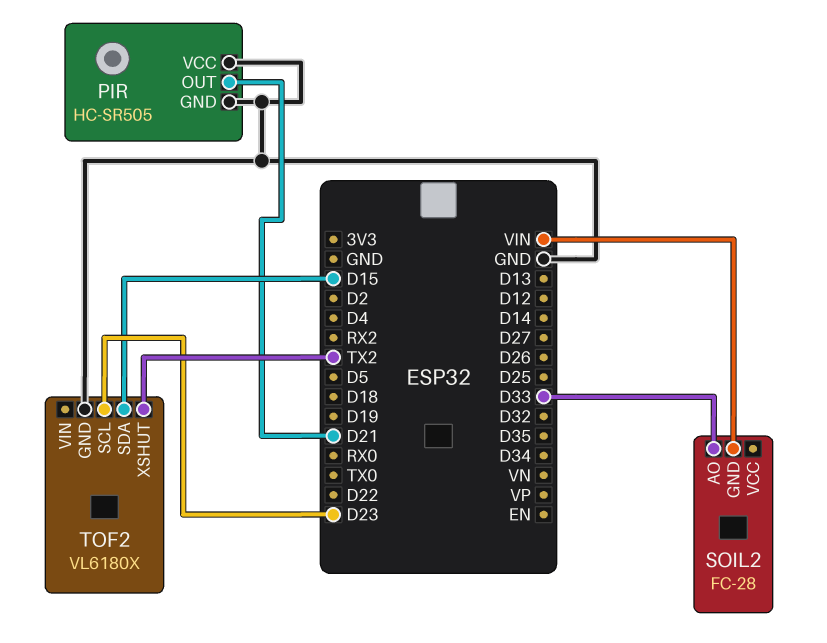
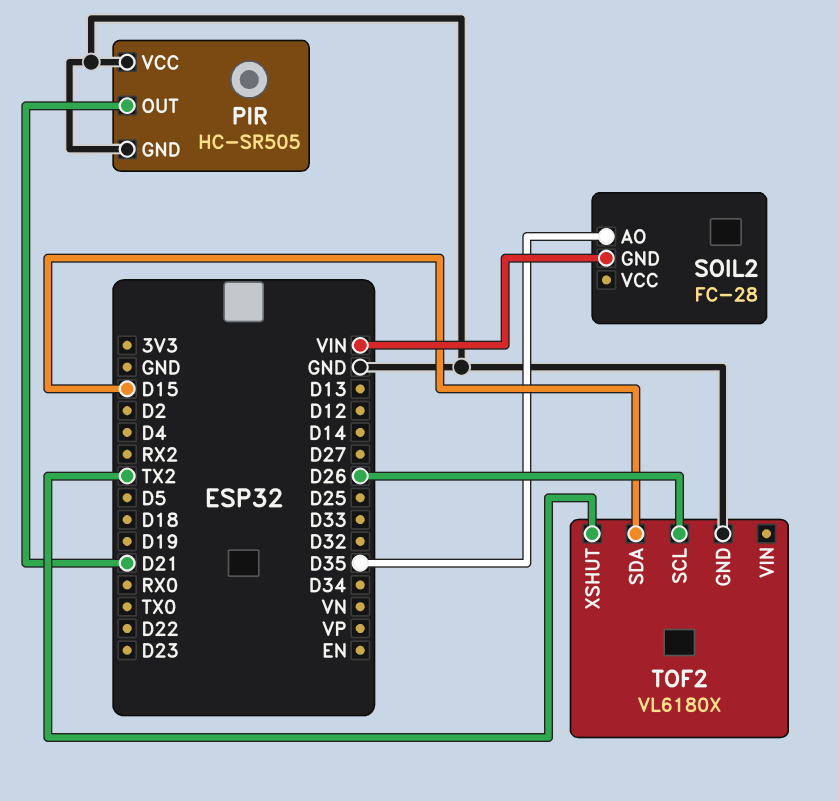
SOIL2 pin AO: D33 -> D35
TOF2 pin SCL: D23 -> D26

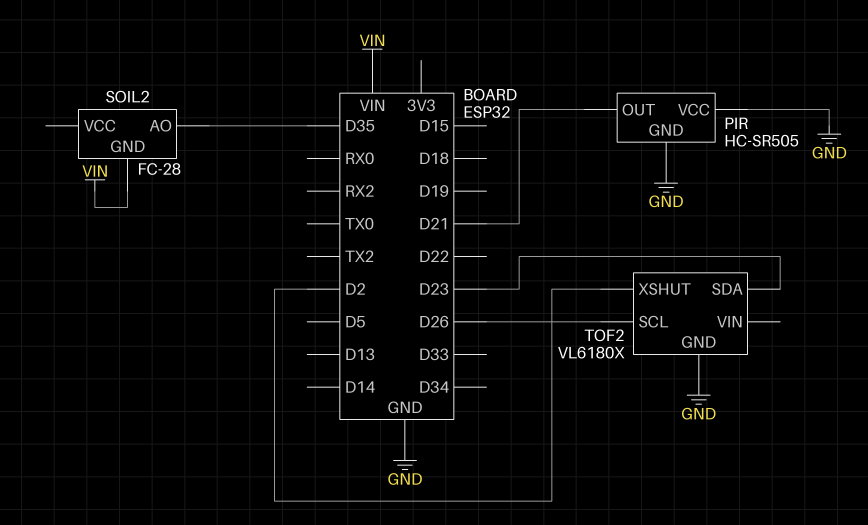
TOF2 pin SDA: D15 -> D23
TOF2 pin XSHUT: TX2 -> D2

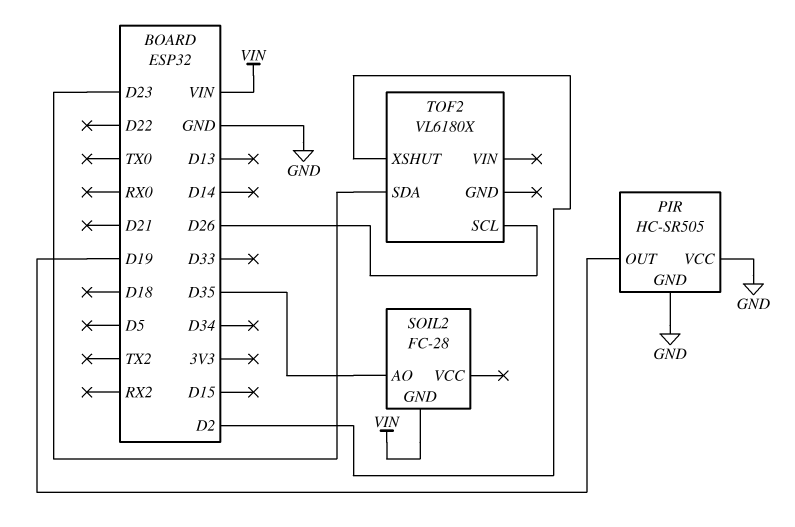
PIR pin OUT: D21 -> D19
TOF2 pin GND: GND -> none

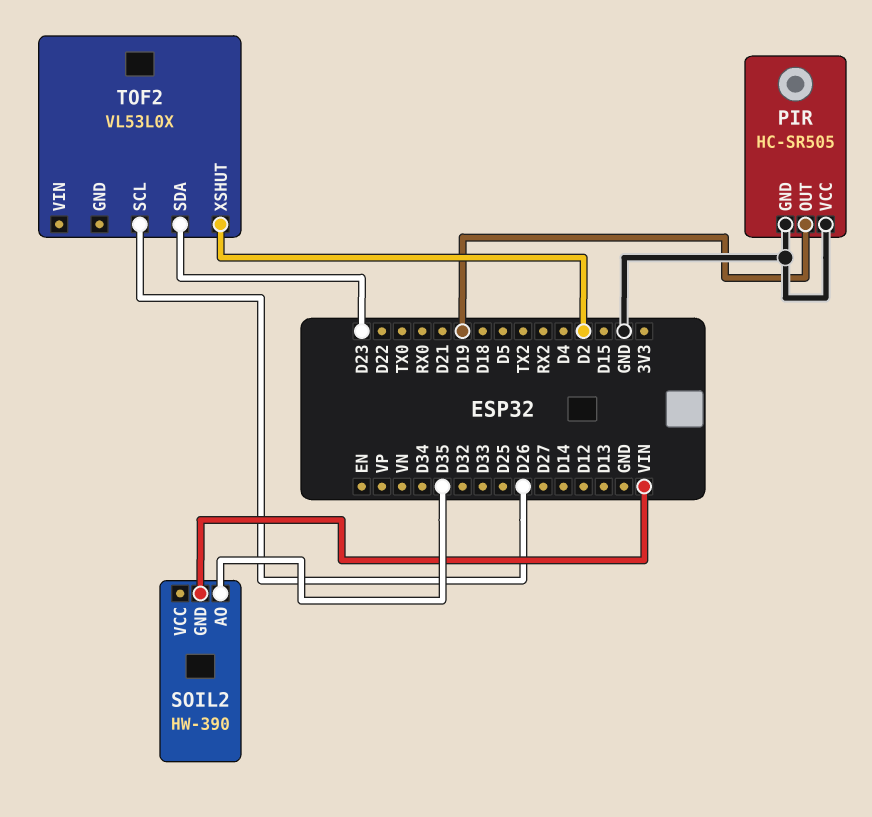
SOIL2: FC-28 -> HW-390
TOF2: VL6180X -> VL53L0X

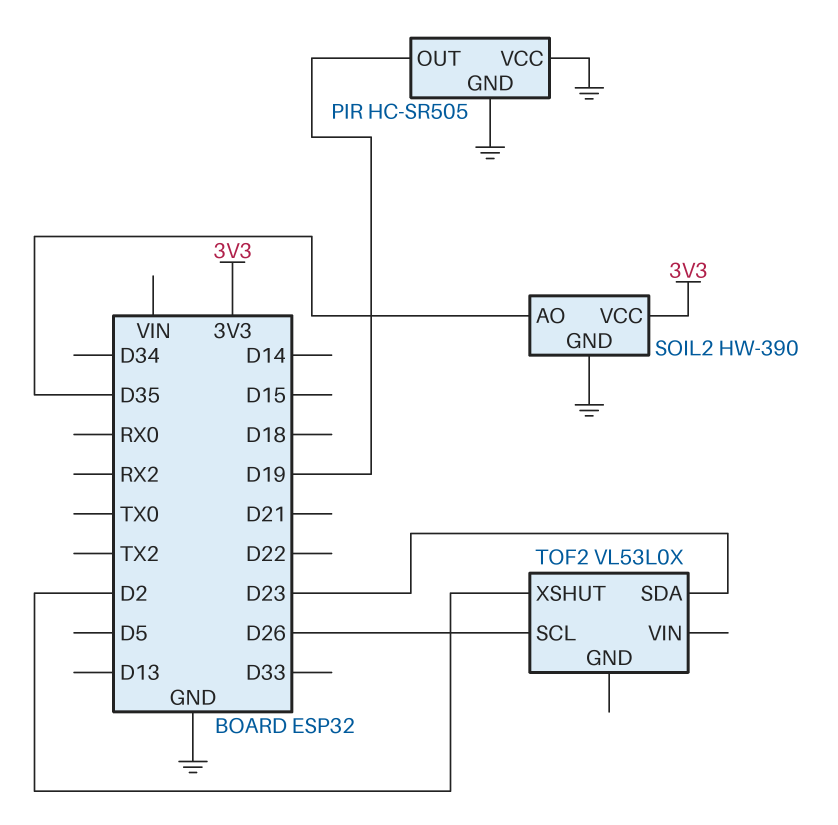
SOIL2 pin GND: VIN -> GND
SOIL2 pin VCC: none -> 3V3

